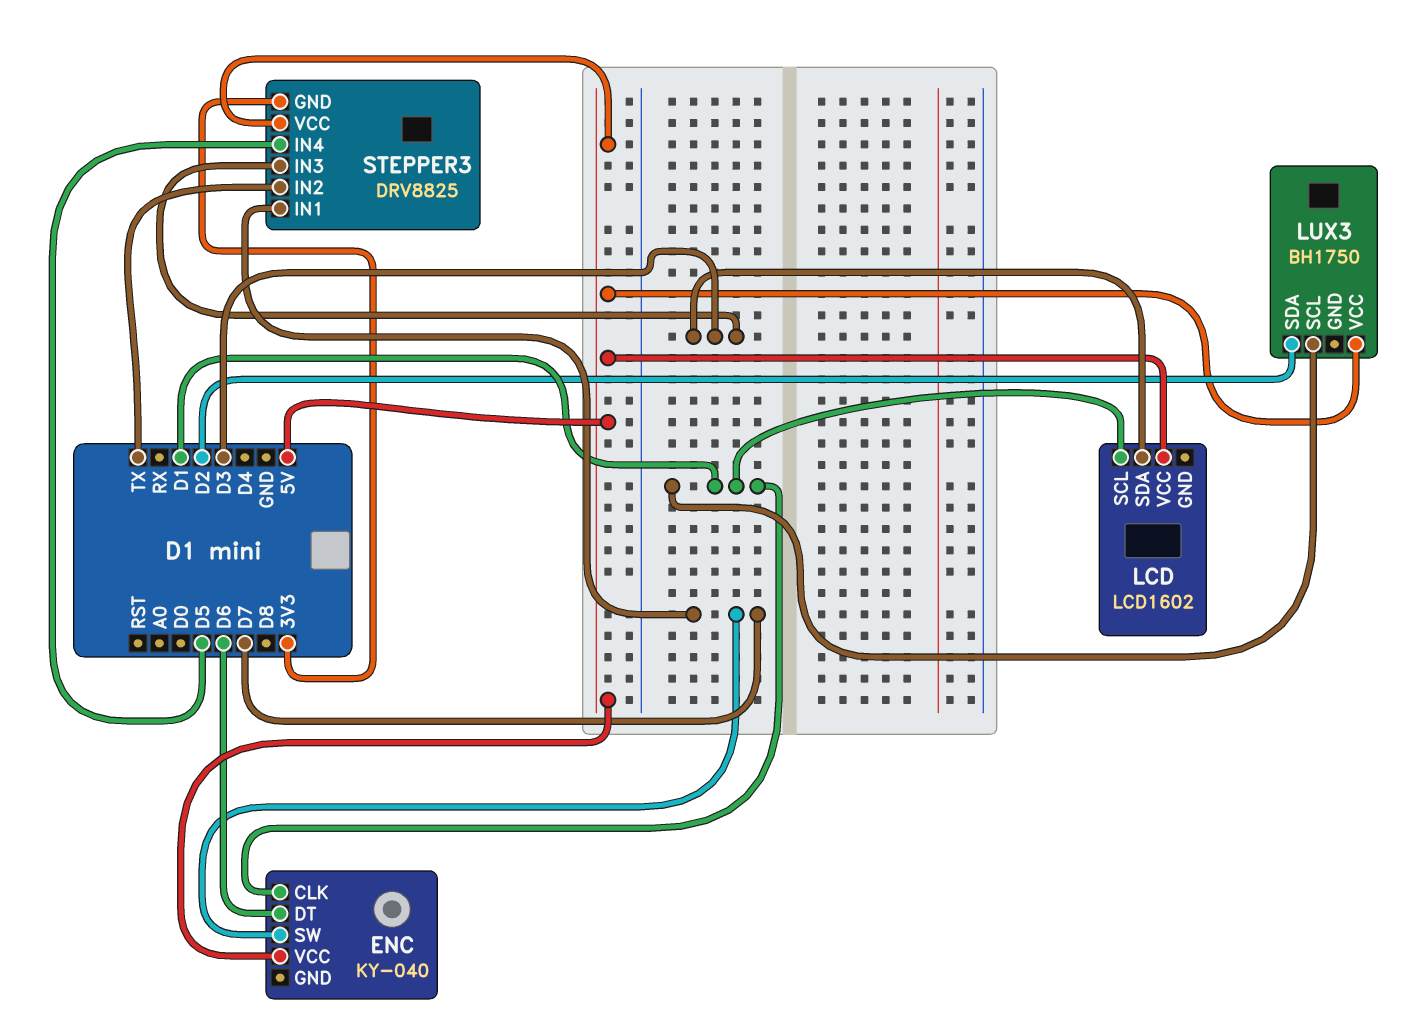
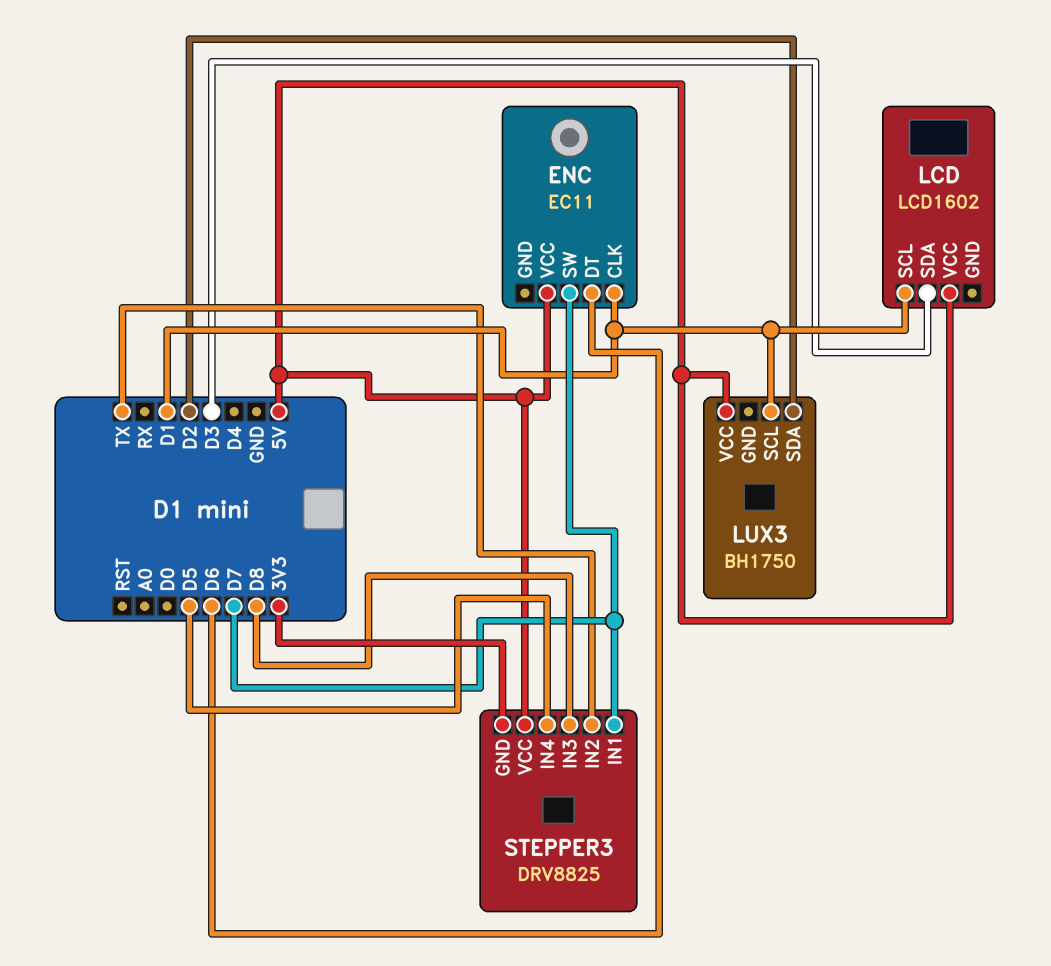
ENC: KY-040 -> EC11
STEPPER3 pin IN3: D3 -> D8

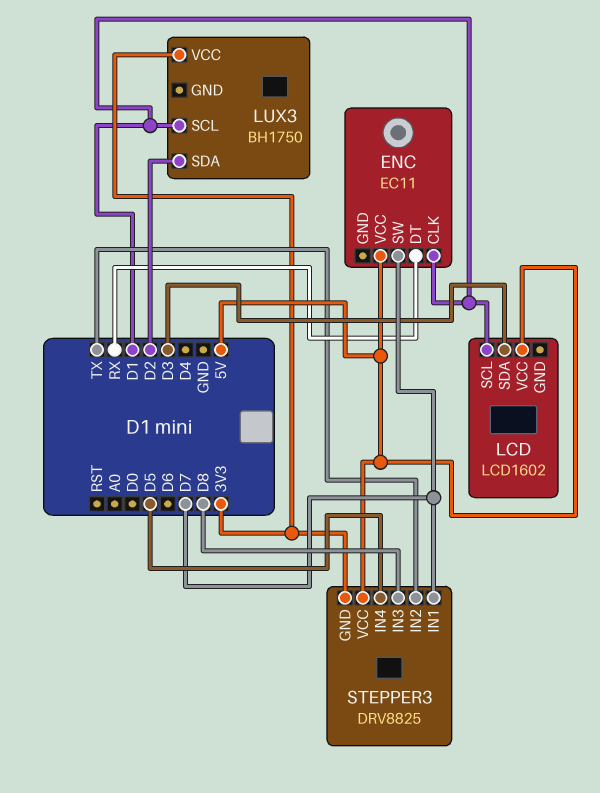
ENC pin DT: D6 -> RX
LUX3 pin VCC: 5V -> 3V3

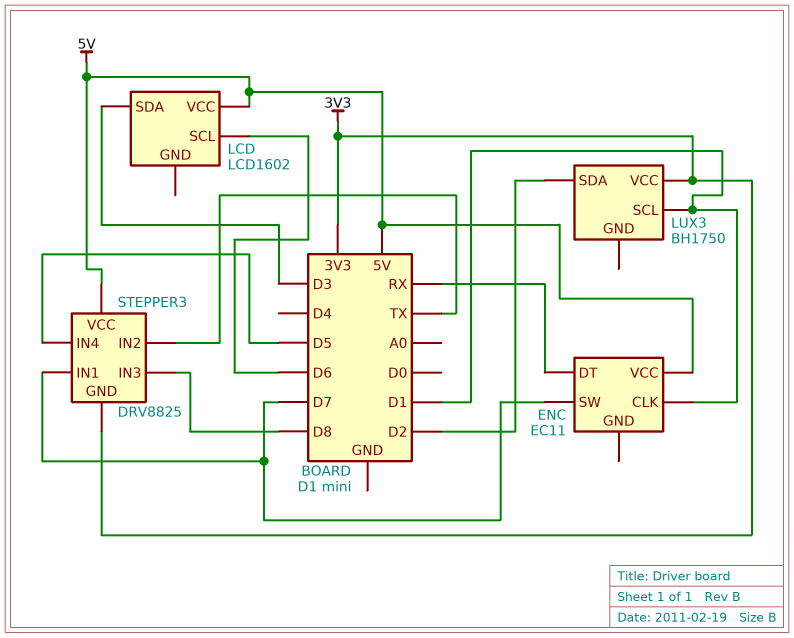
LCD pin SCL: D1 -> D6

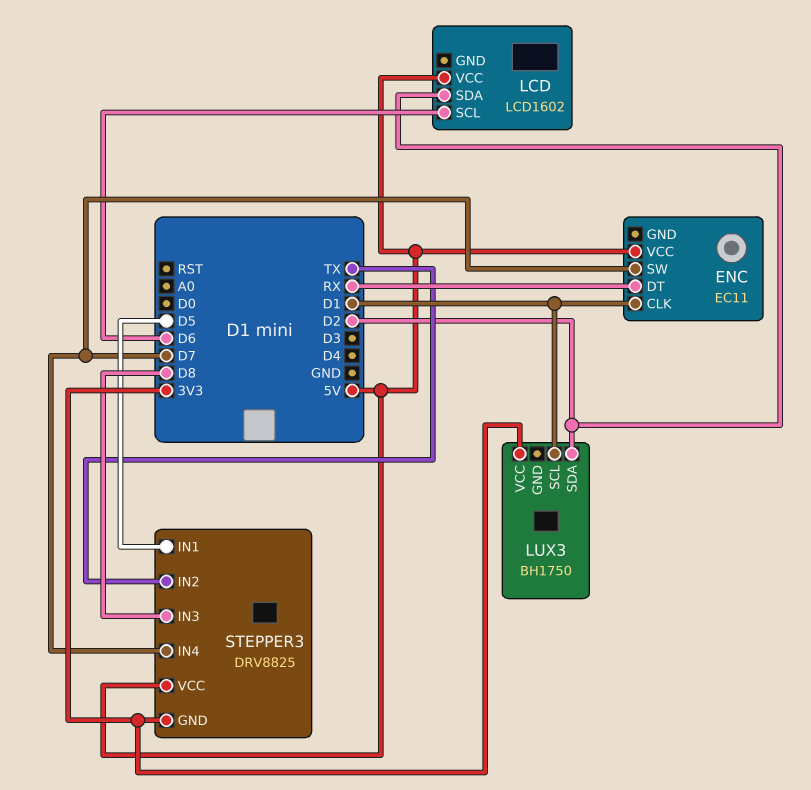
LCD pin SDA: D3 -> D2
STEPPER3 pin IN1: D7 -> D5
STEPPER3 pin IN4: D5 -> D7

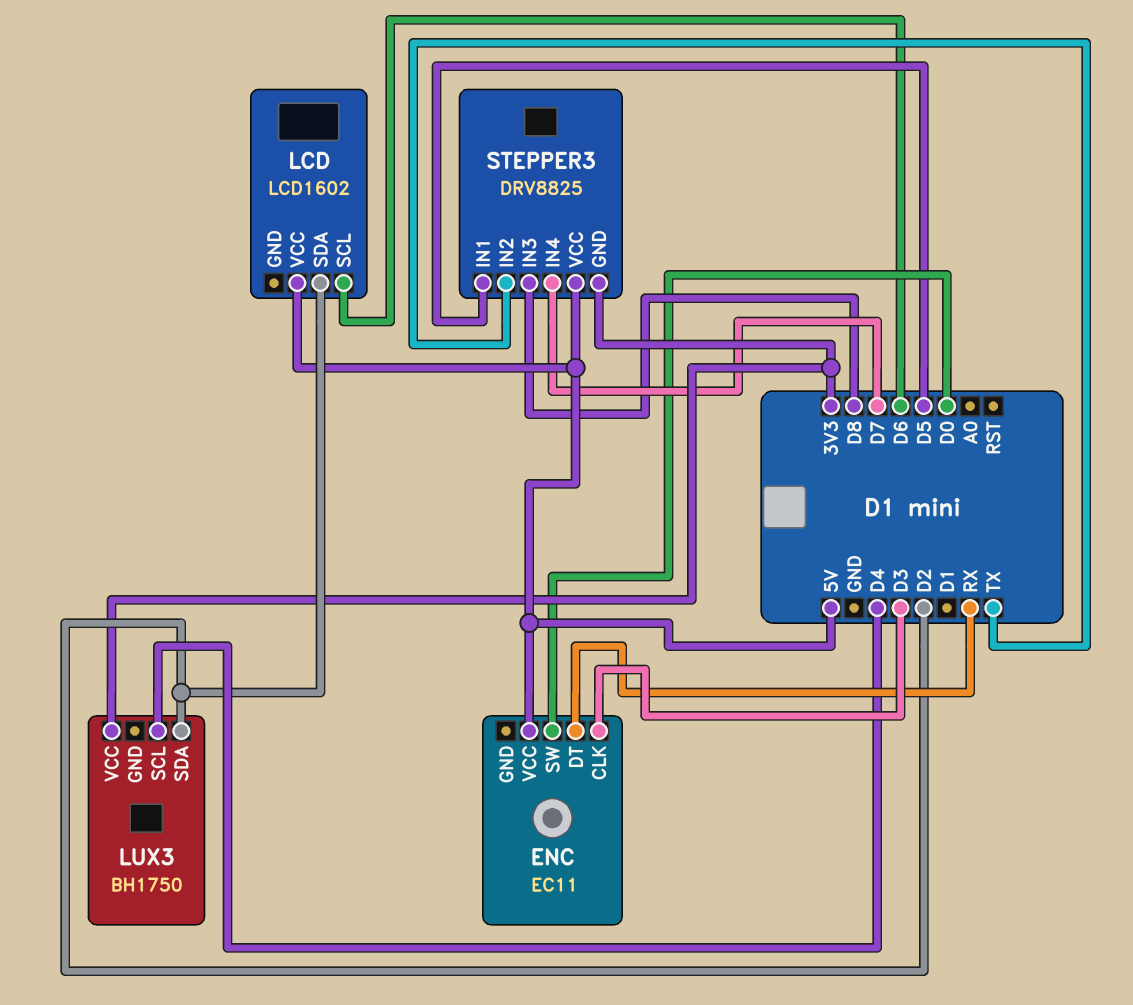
ENC pin CLK: D1 -> D3
ENC pin SW: D7 -> D0
LUX3 pin SCL: D1 -> D4

